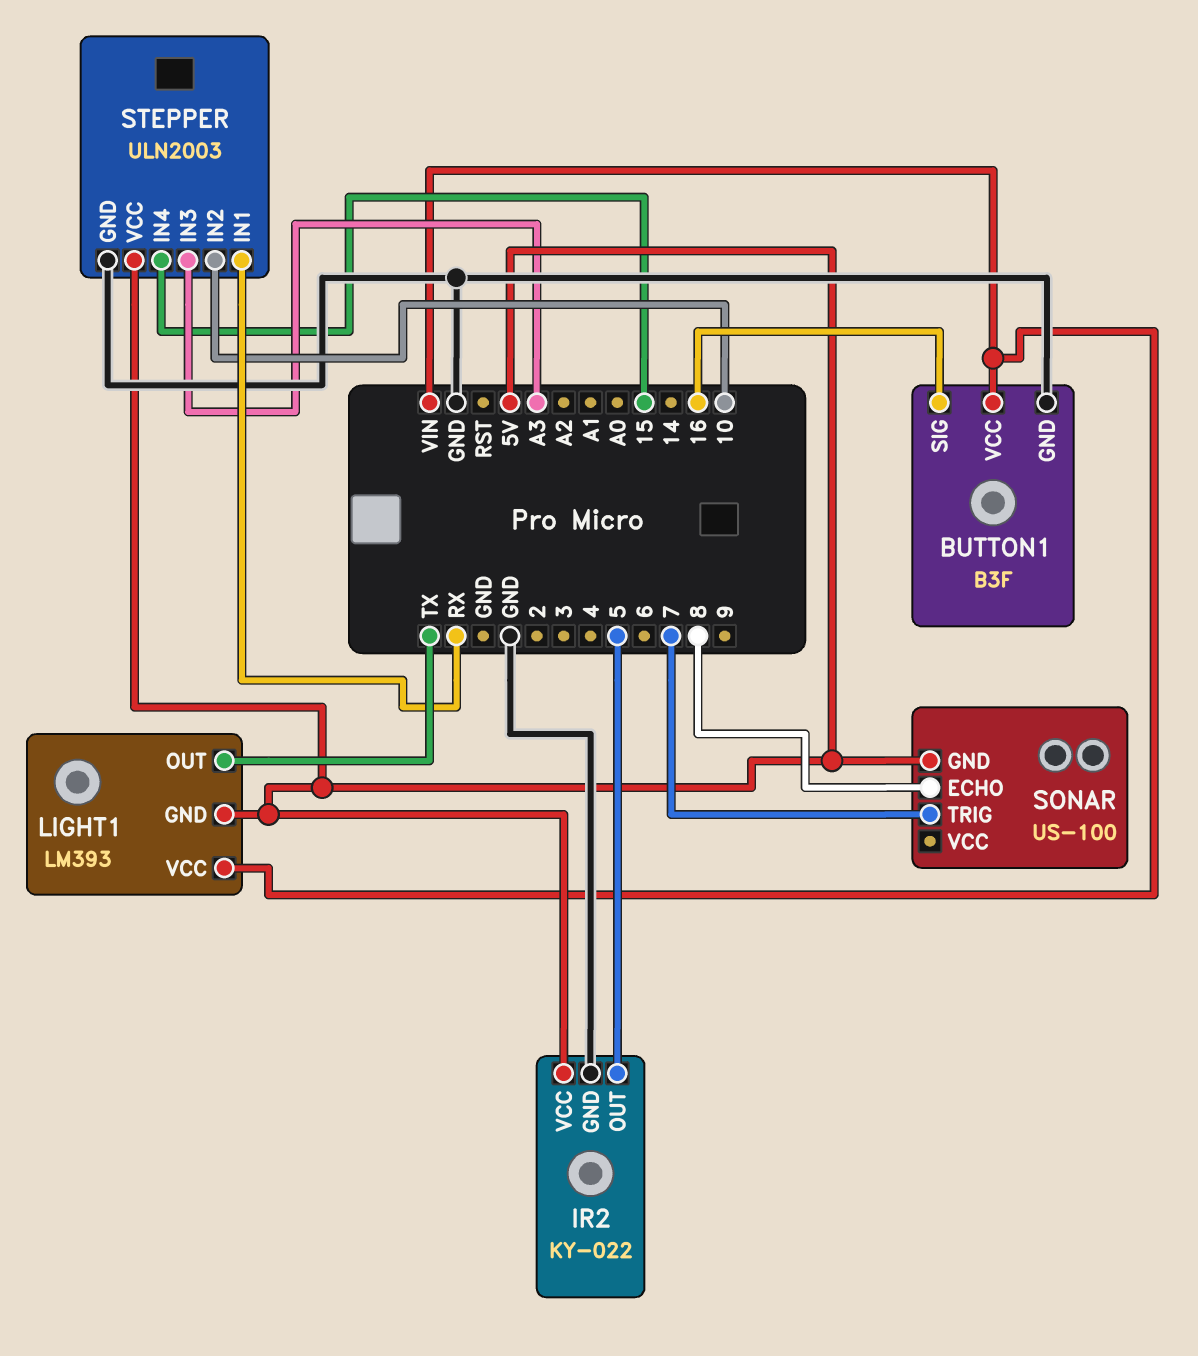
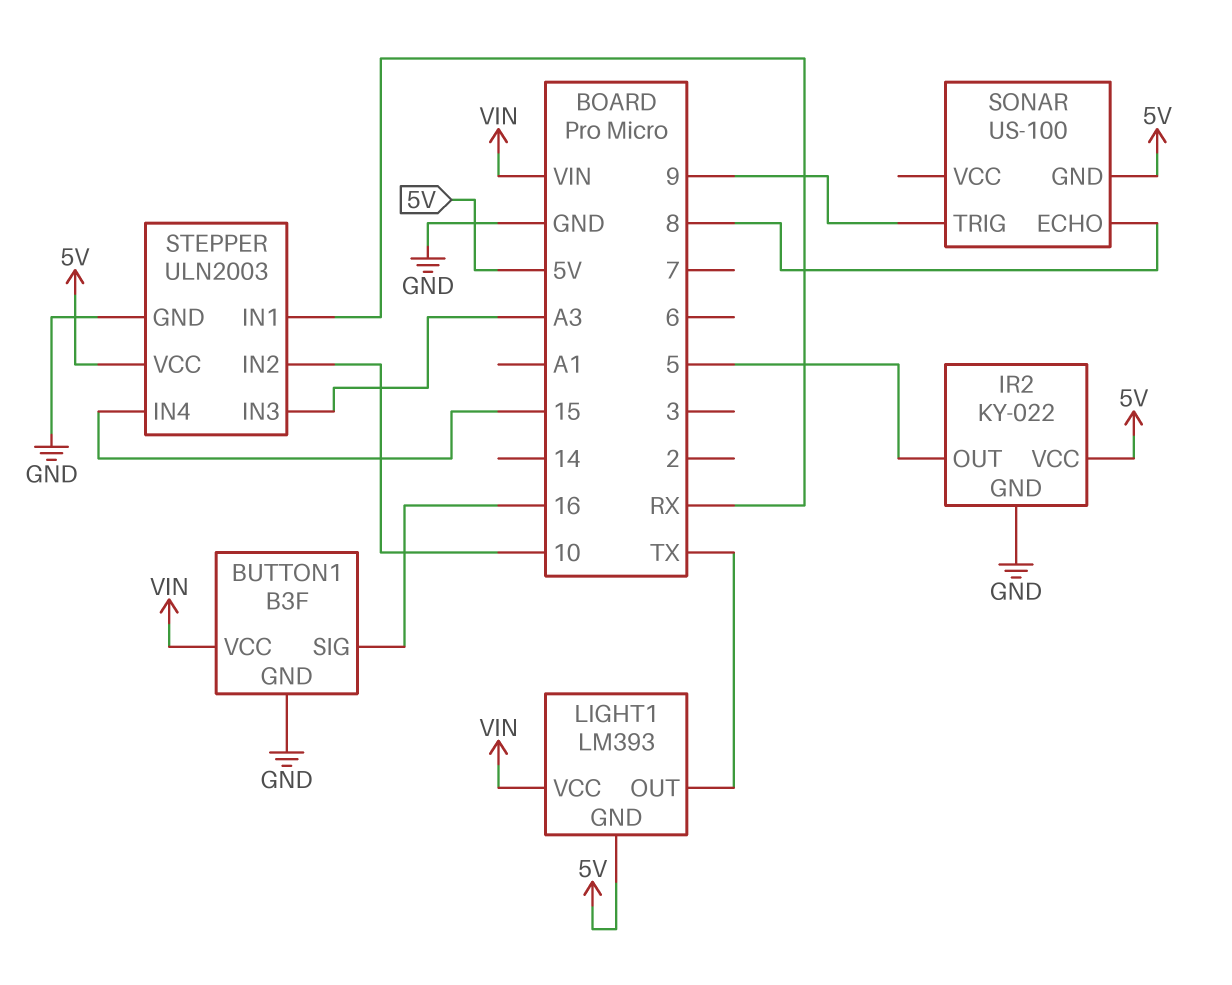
SONAR pin TRIG: 7 -> 9

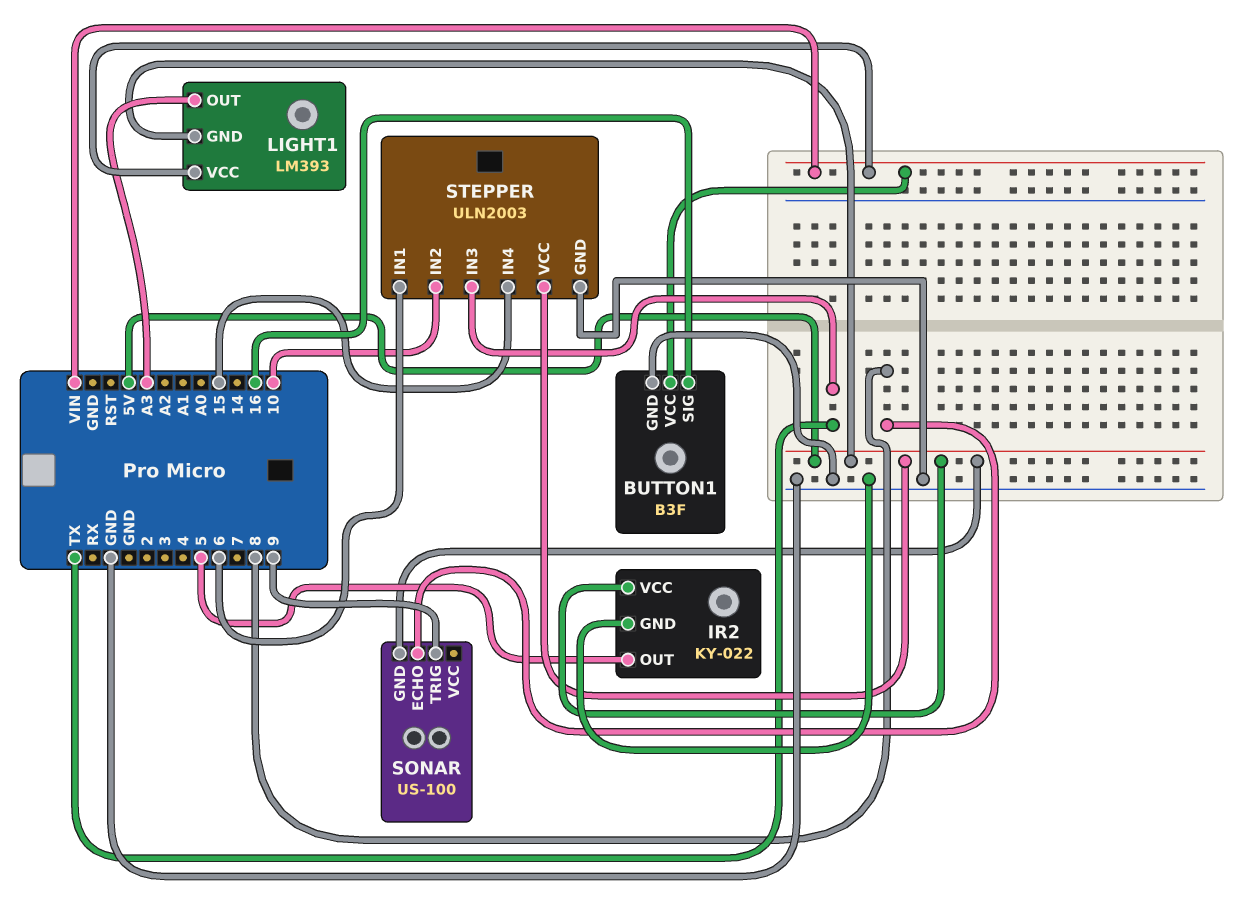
LIGHT1 pin OUT: TX -> A3
STEPPER pin IN1: RX -> 6
STEPPER pin IN3: A3 -> TX

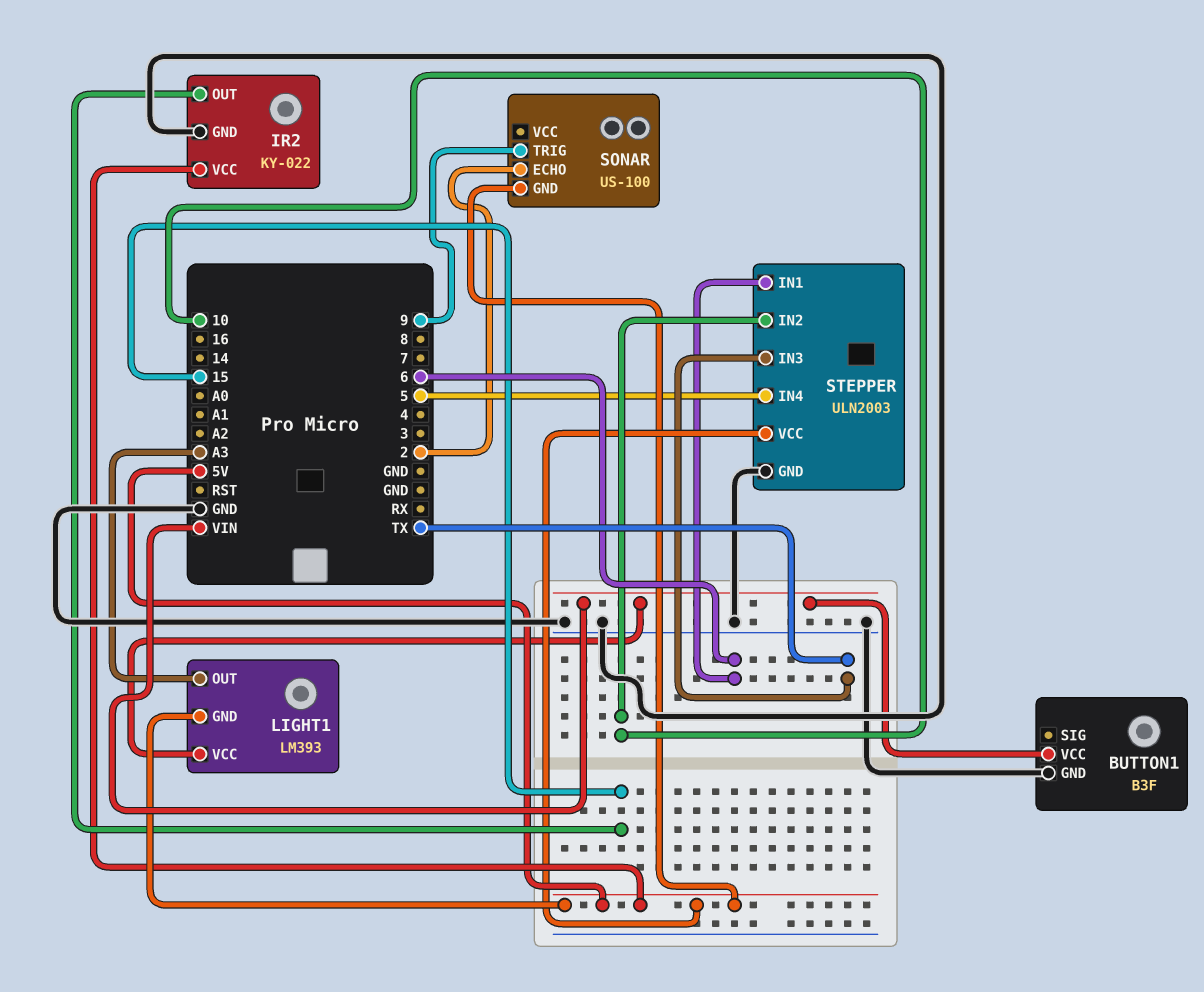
BUTTON1 pin SIG: 16 -> none
IR2 pin OUT: 5 -> 15
SONAR pin ECHO: 8 -> 2
STEPPER pin IN4: 15 -> 5

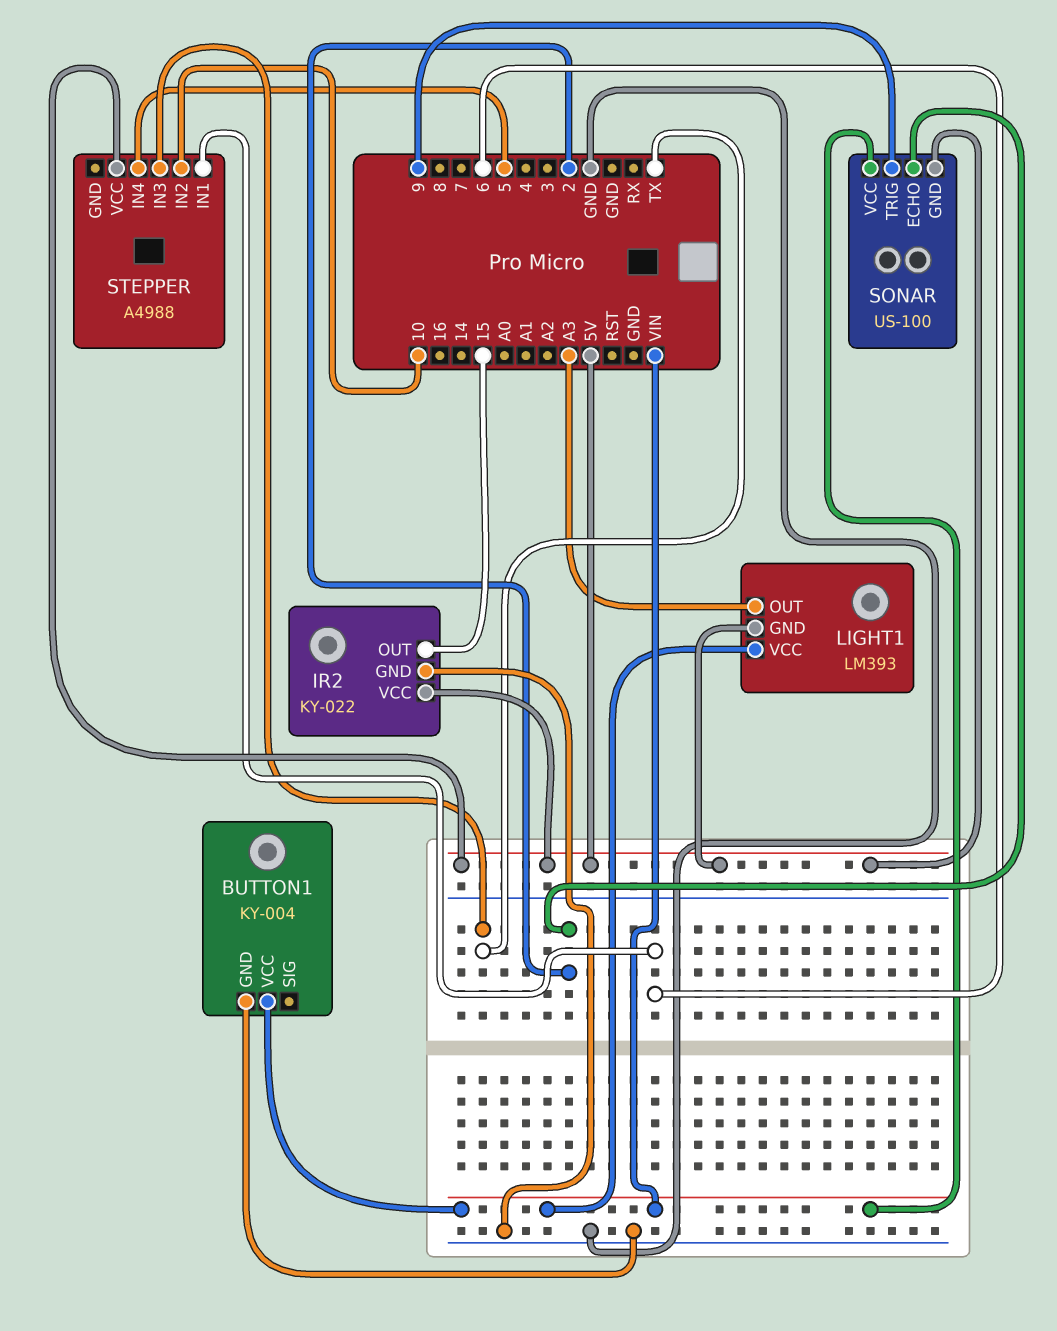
BUTTON1: B3F -> KY-004
SONAR pin VCC: none -> VIN
STEPPER: ULN2003 -> A4988
STEPPER pin GND: GND -> none

